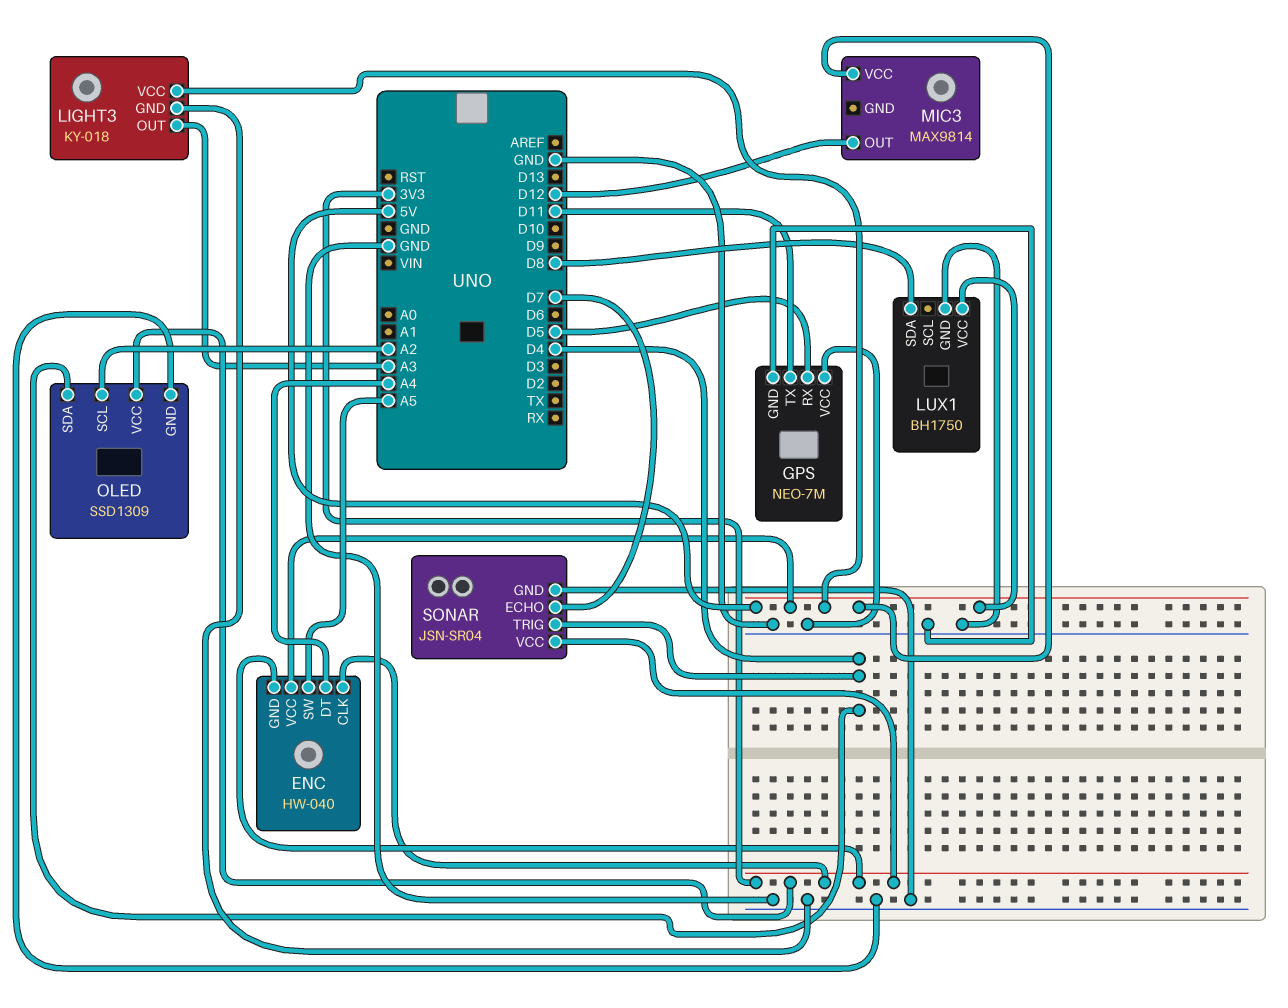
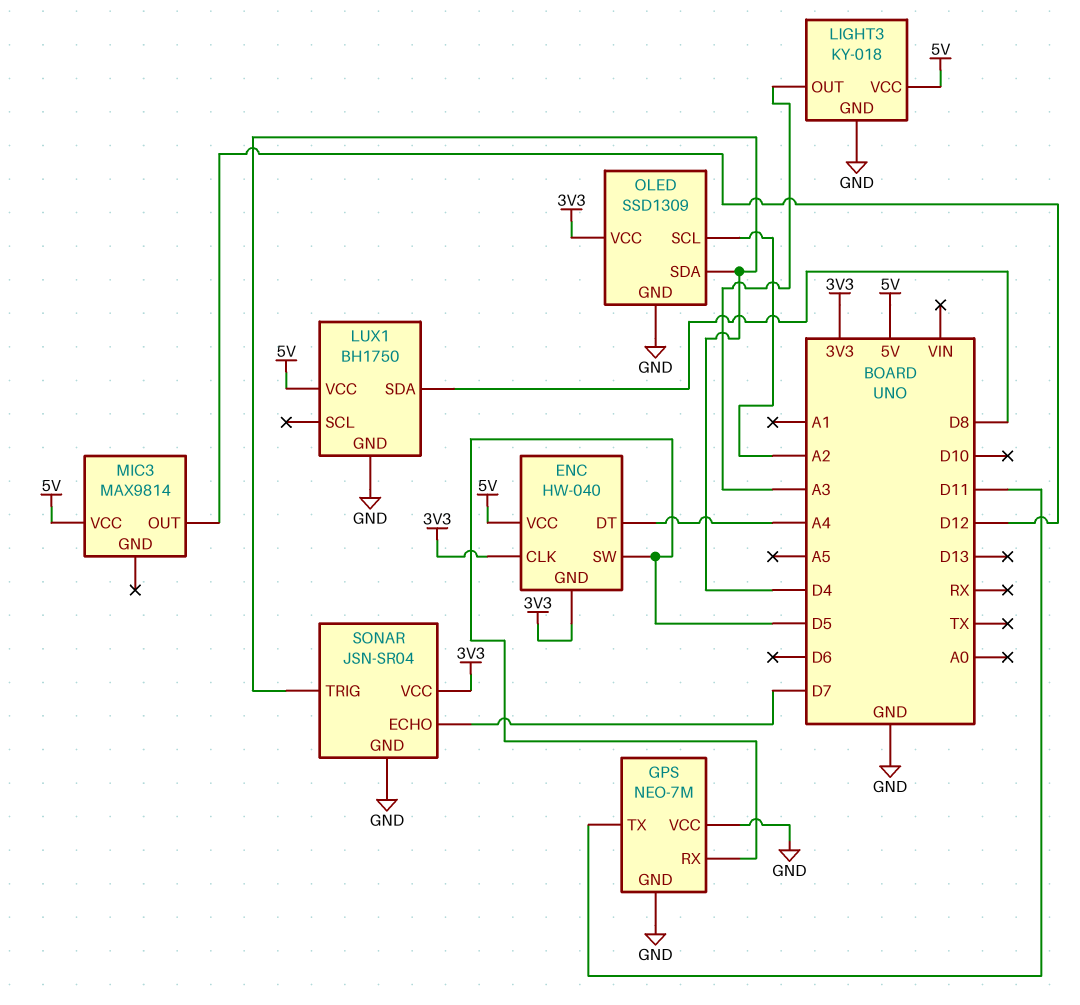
ENC pin SW: A5 -> D5

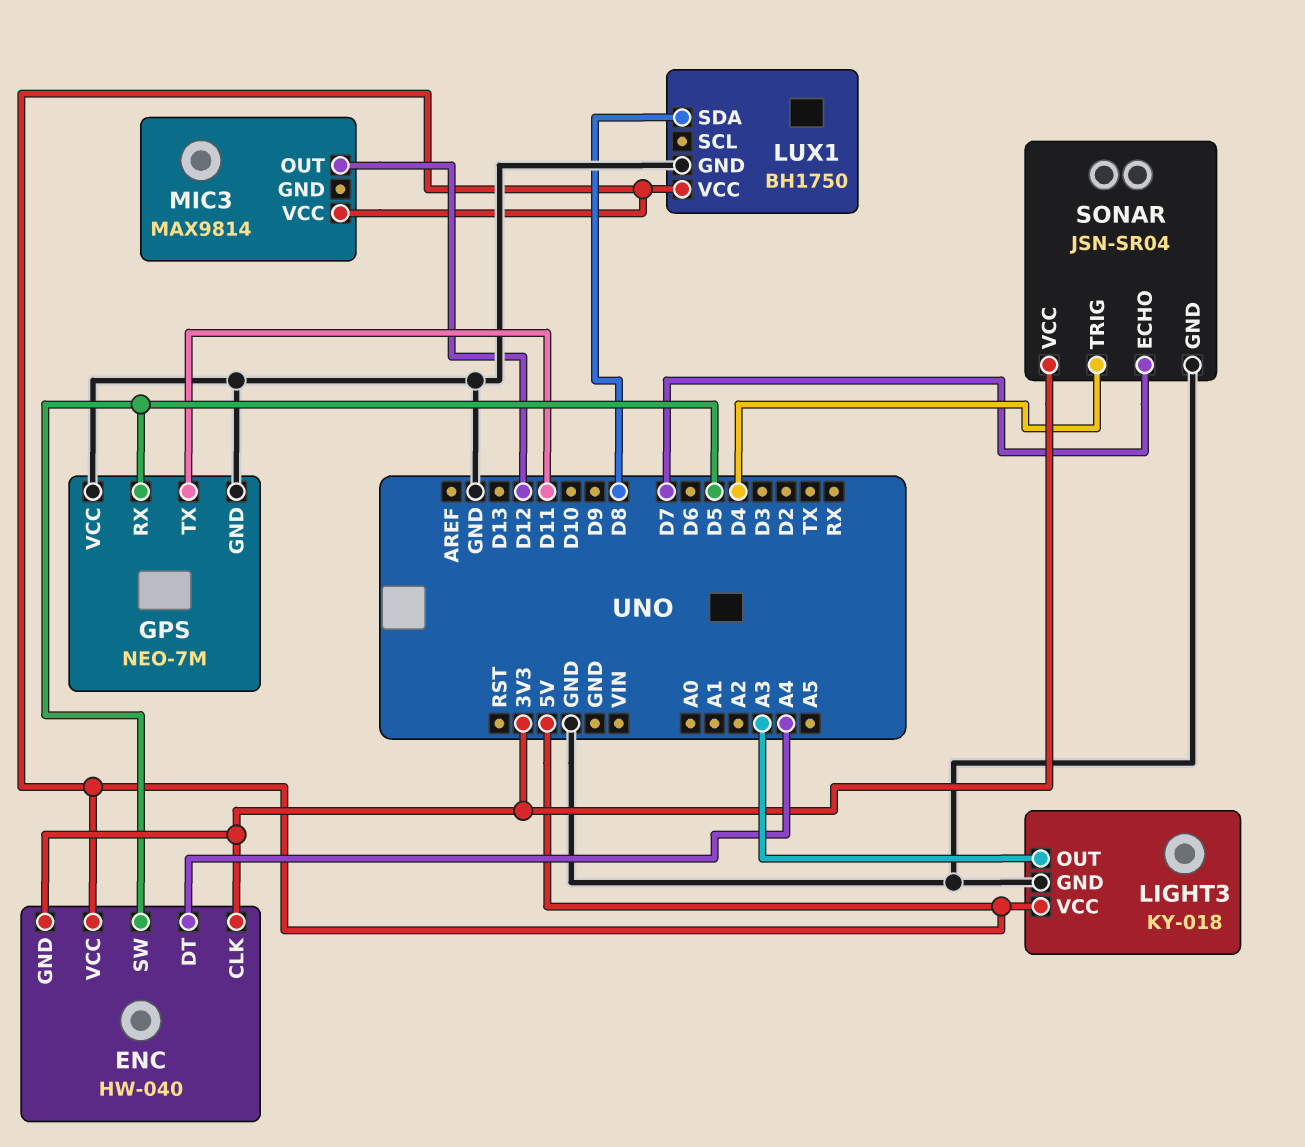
OLED: SSD1309 -> none
OLED pin GND: GND -> none
OLED pin SCL: A2 -> none
OLED pin SDA: D4 -> none
OLED pin VCC: 3V3 -> none

